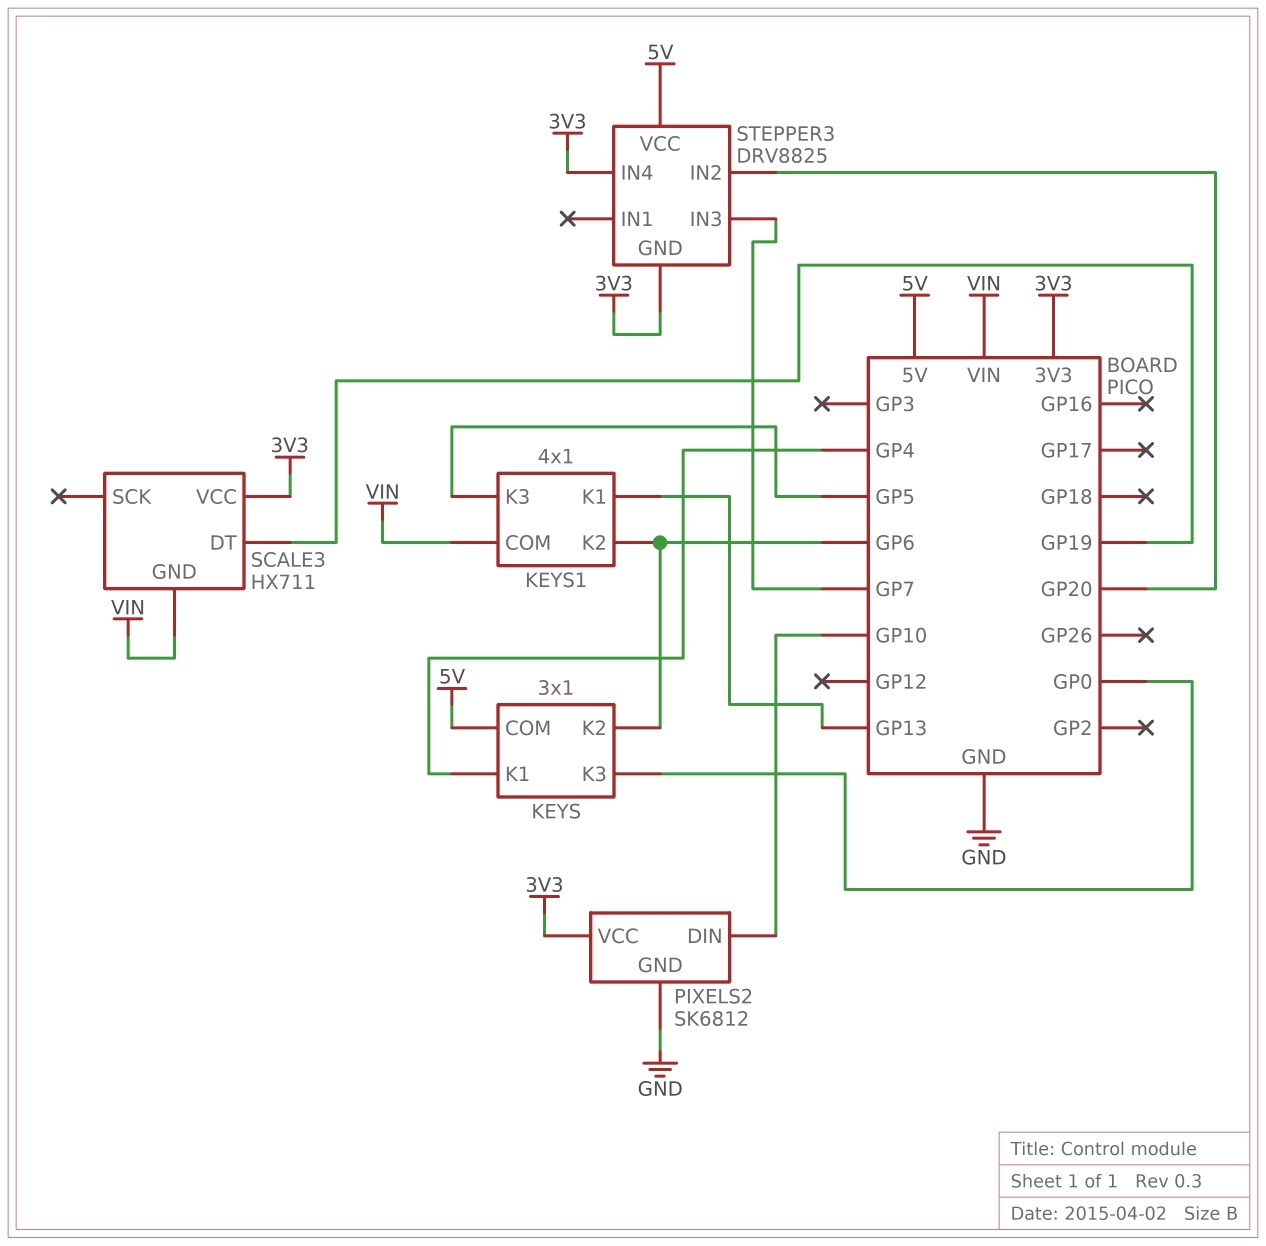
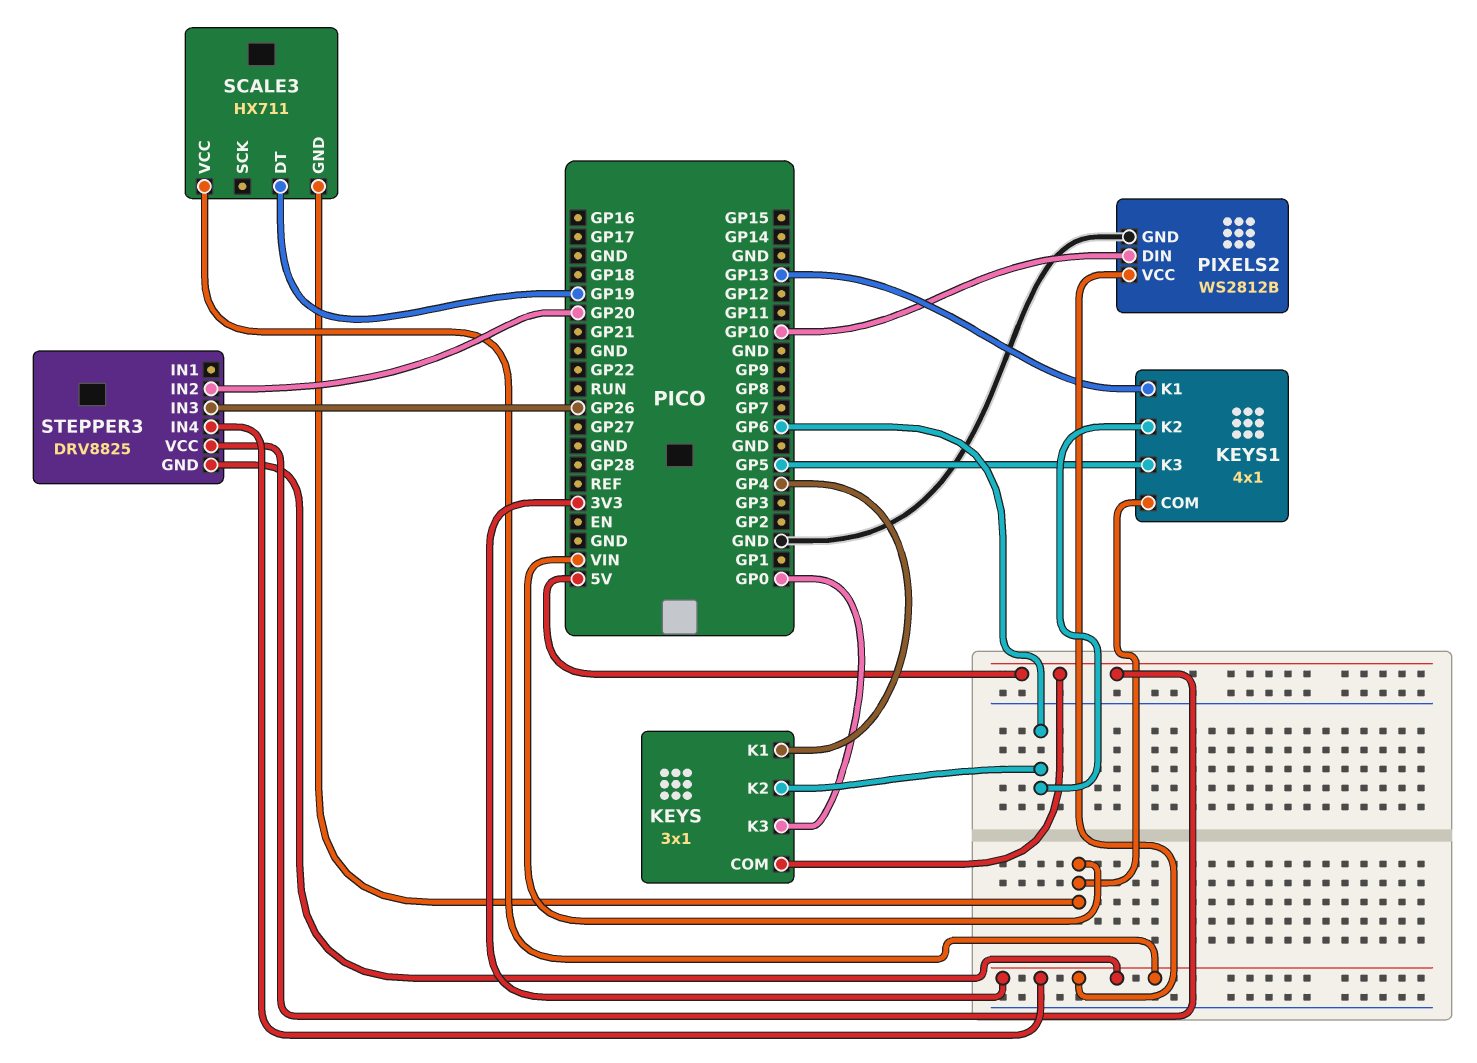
PIXELS2: SK6812 -> WS2812B
STEPPER3 pin IN3: GP7 -> GP26

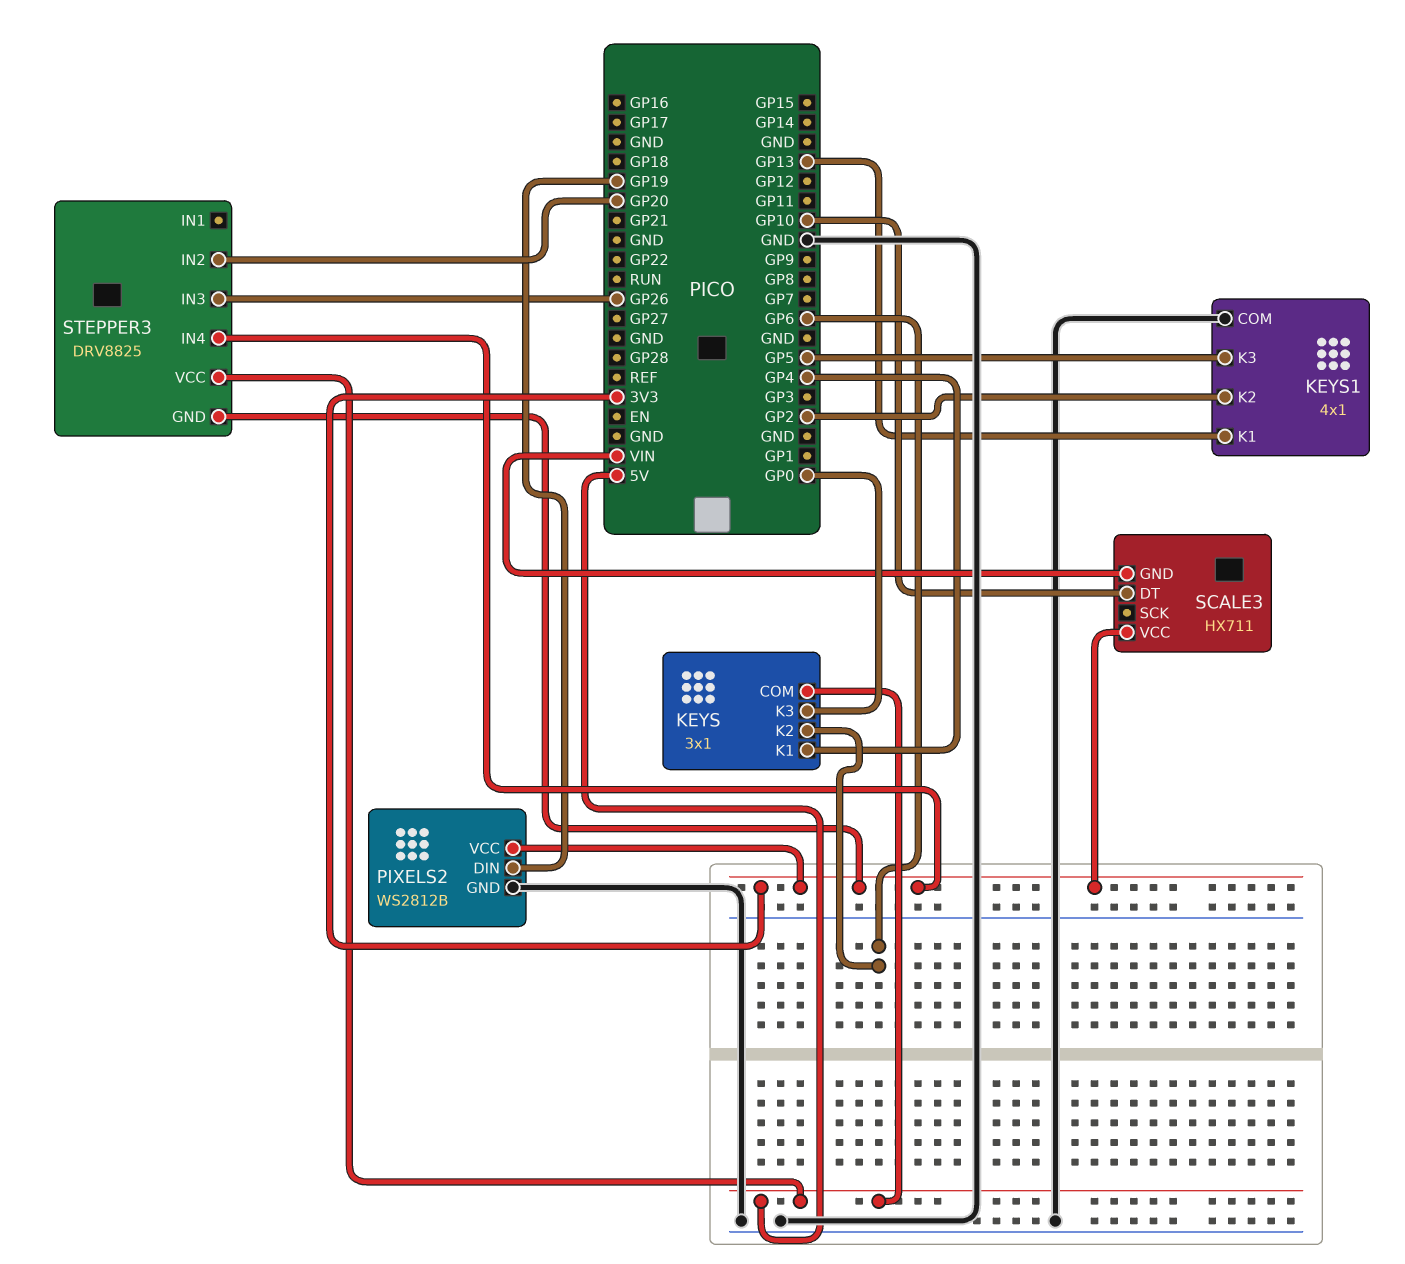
KEYS1 pin COM: VIN -> GND
KEYS1 pin K2: GP6 -> GP2
PIXELS2 pin DIN: GP10 -> GP19
SCALE3 pin DT: GP19 -> GP10

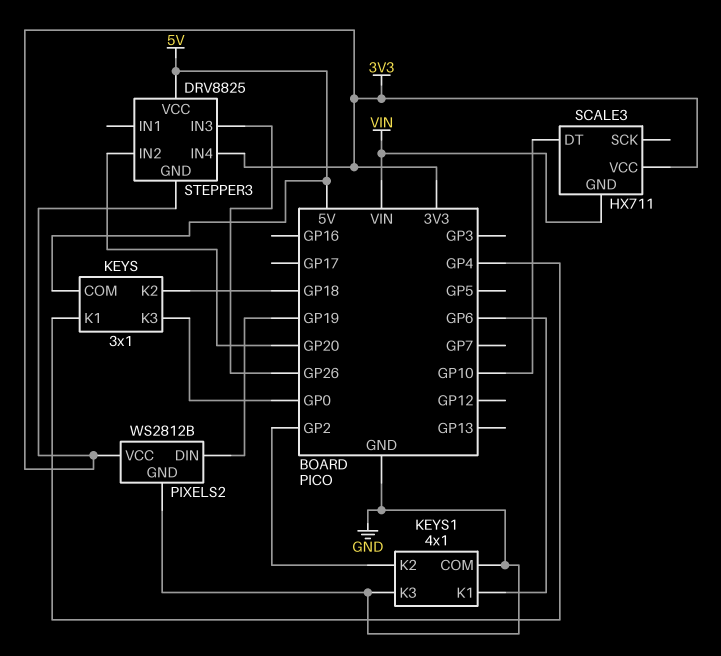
KEYS pin K2: GP6 -> GP18
KEYS1 pin K1: GP13 -> GP6
KEYS1 pin K3: GP5 -> GND

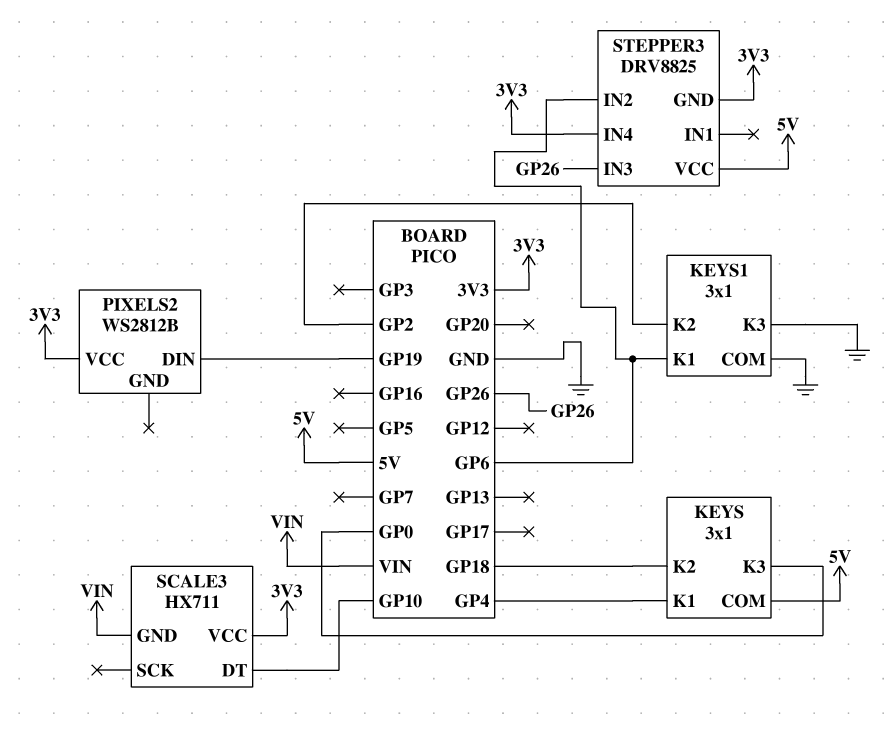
KEYS1: 4x1 -> 3x1
PIXELS2 pin GND: GND -> none
STEPPER3 pin IN2: GP20 -> GP6

